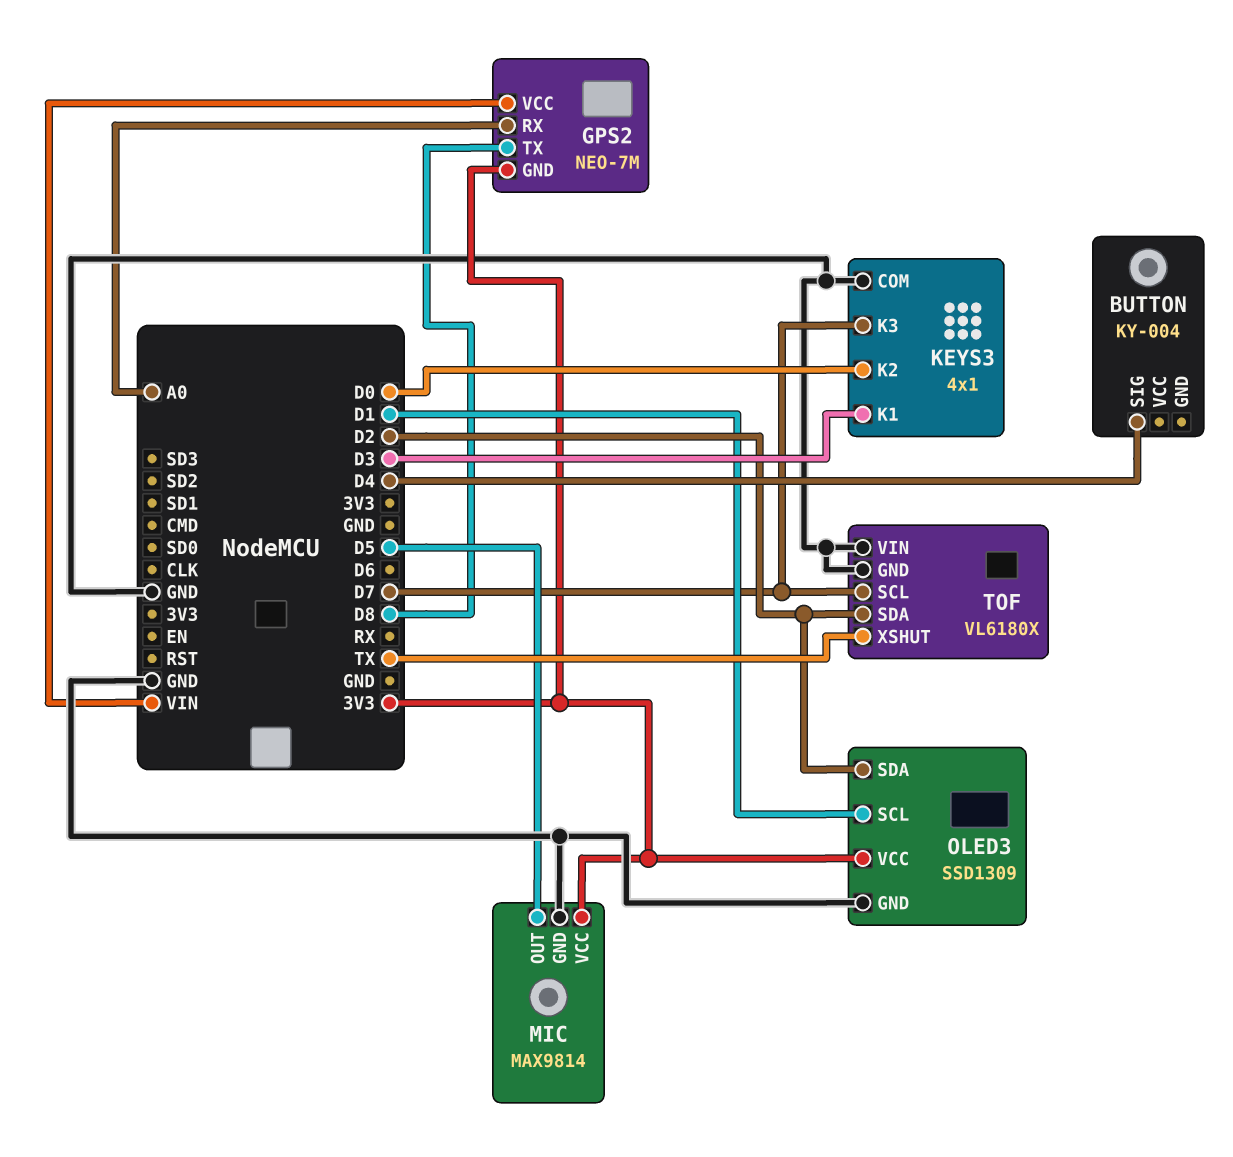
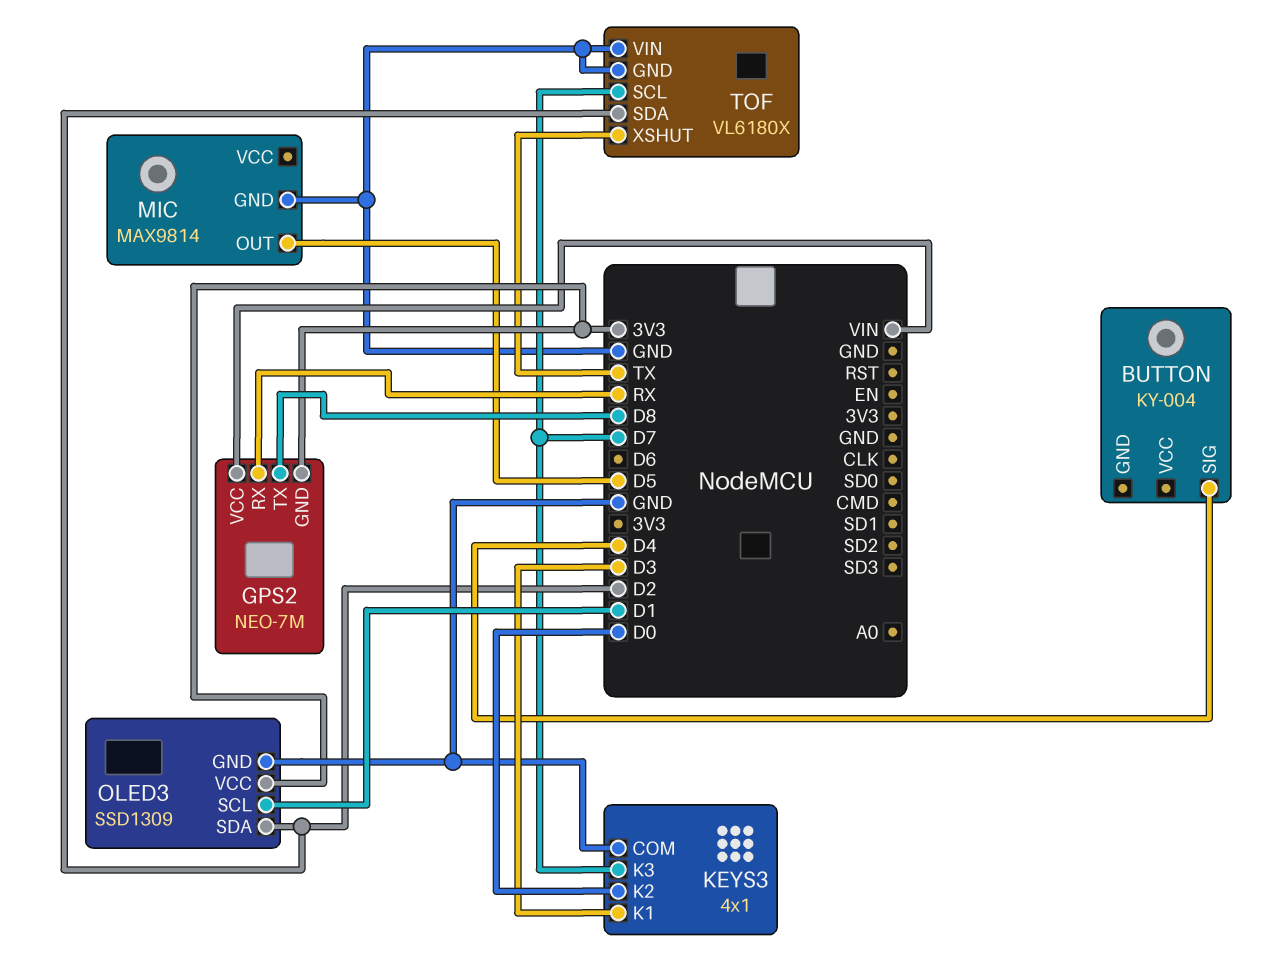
GPS2 pin RX: A0 -> RX
MIC pin VCC: 3V3 -> none

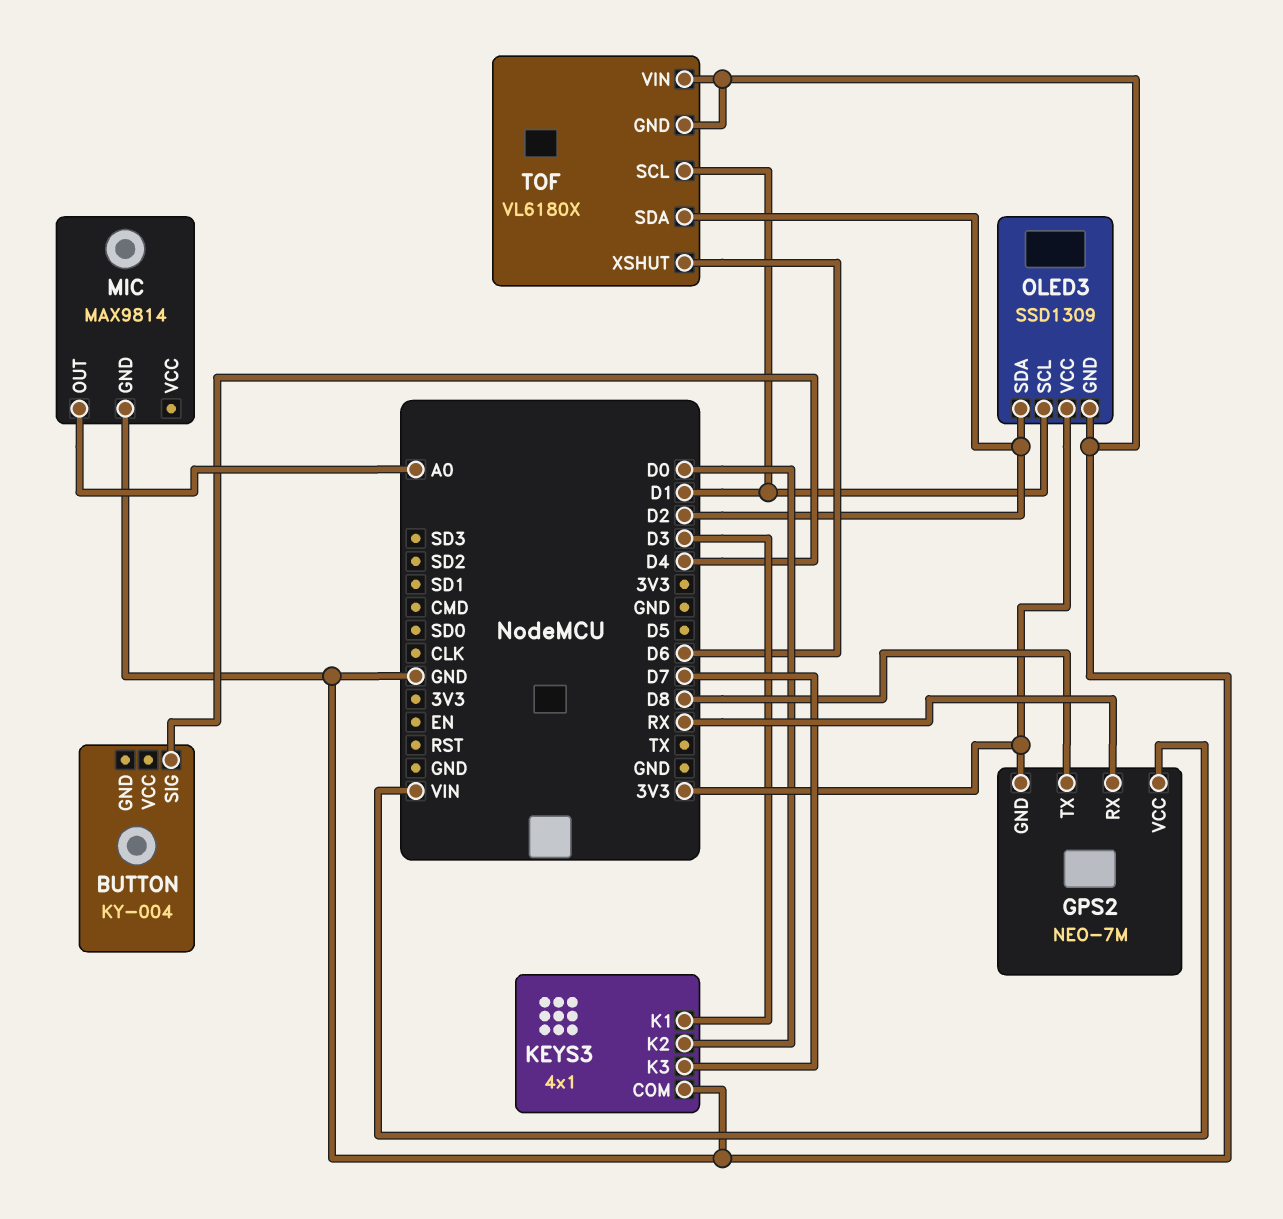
MIC pin OUT: D5 -> A0
TOF pin SCL: D7 -> D1
TOF pin XSHUT: TX -> D6

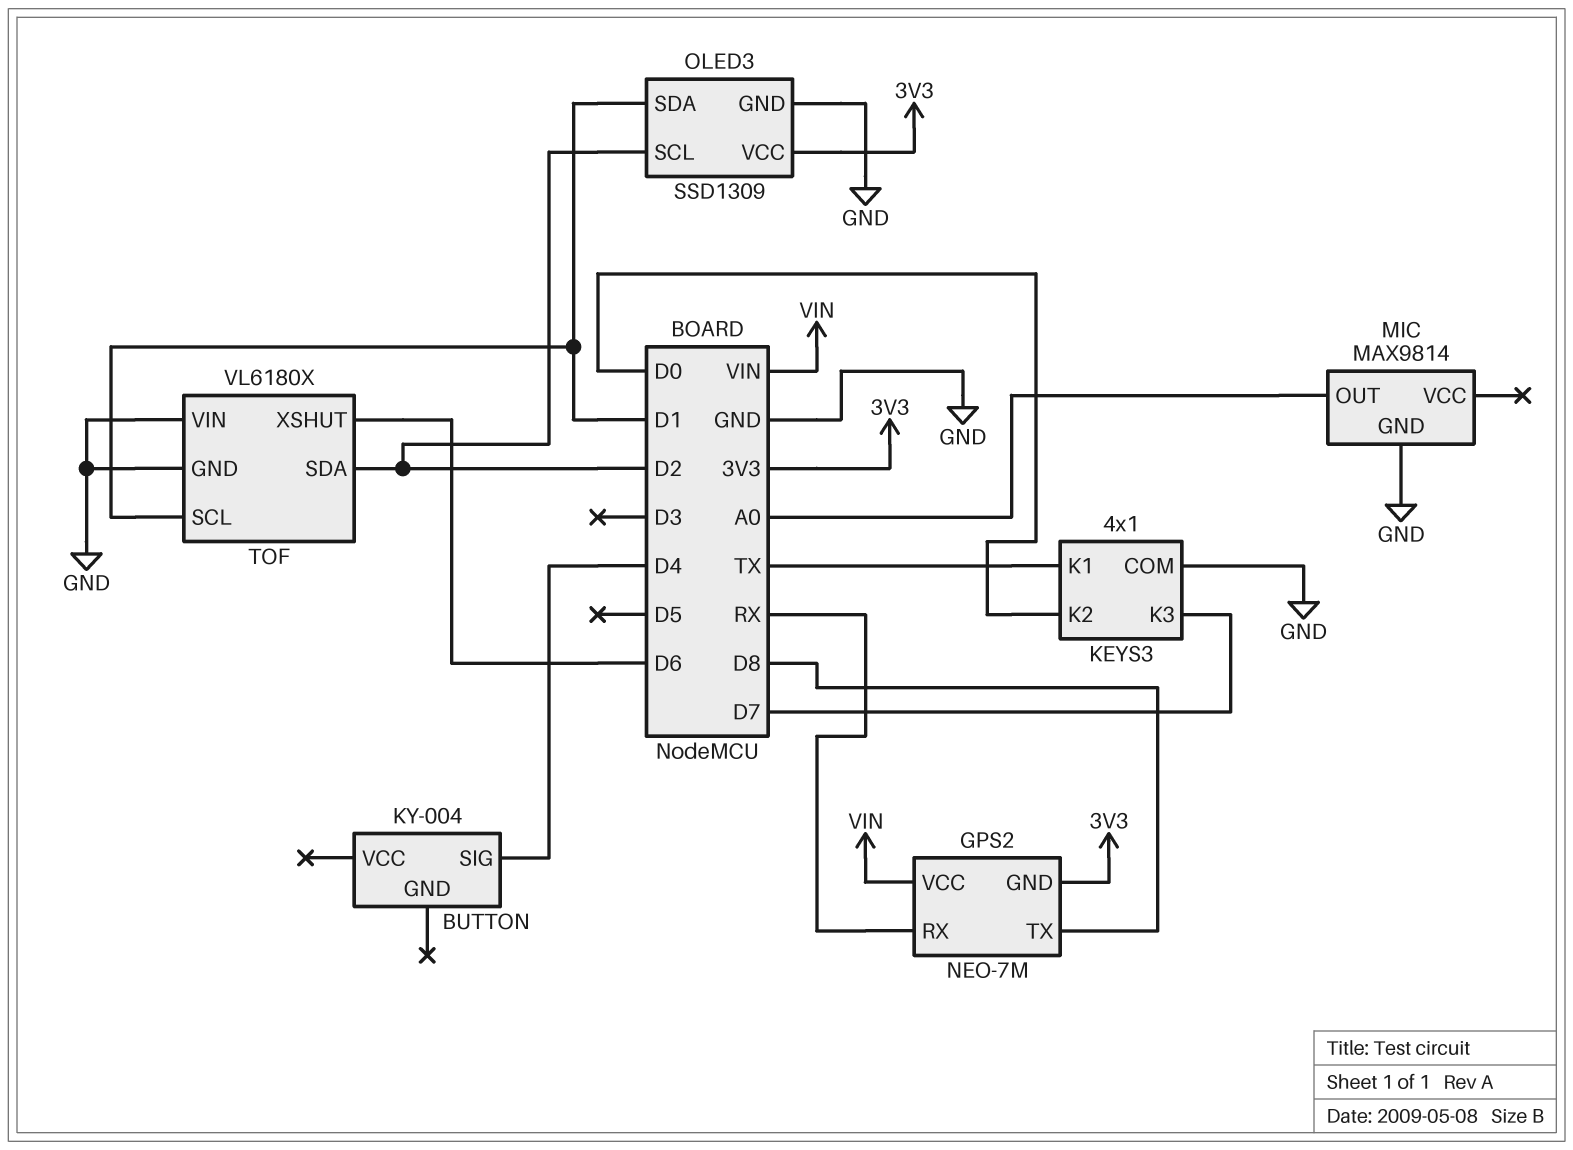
KEYS3 pin K1: D3 -> TX
OLED3 pin SCL: D1 -> D2
OLED3 pin SDA: D2 -> D1

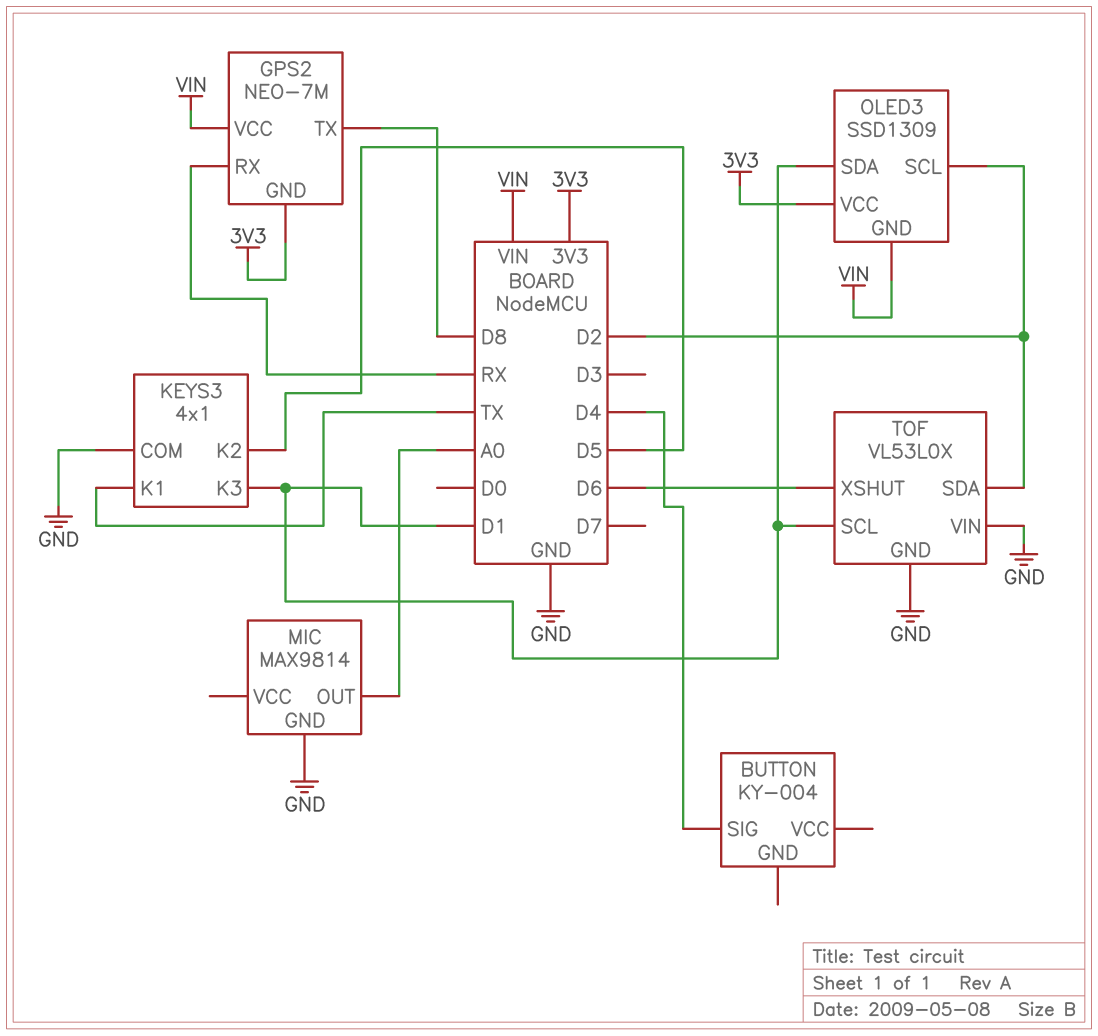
KEYS3 pin K2: D0 -> D5
KEYS3 pin K3: D7 -> D1
OLED3 pin GND: GND -> VIN
TOF: VL6180X -> VL53L0X

